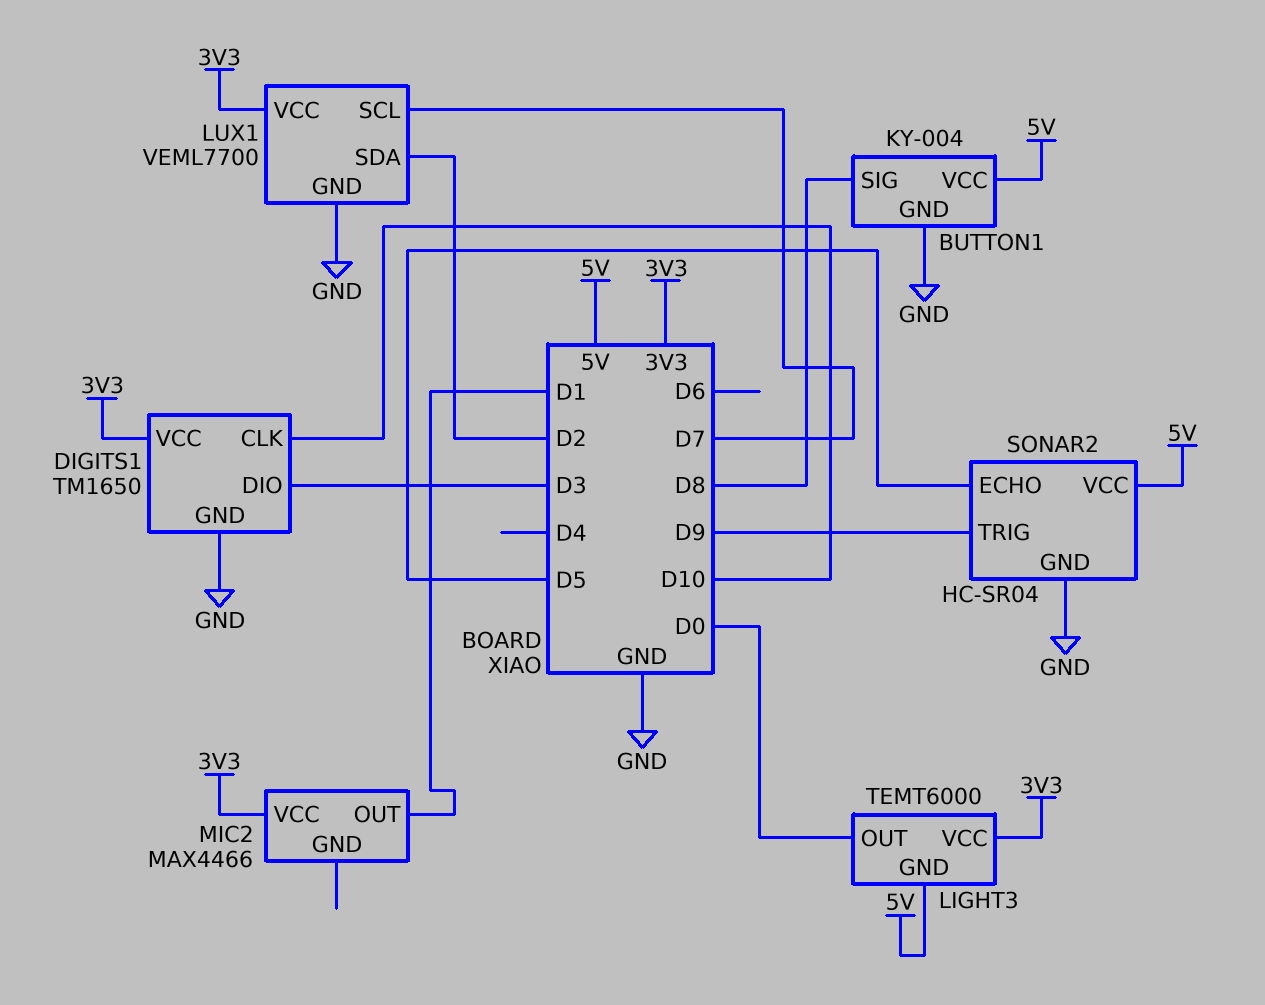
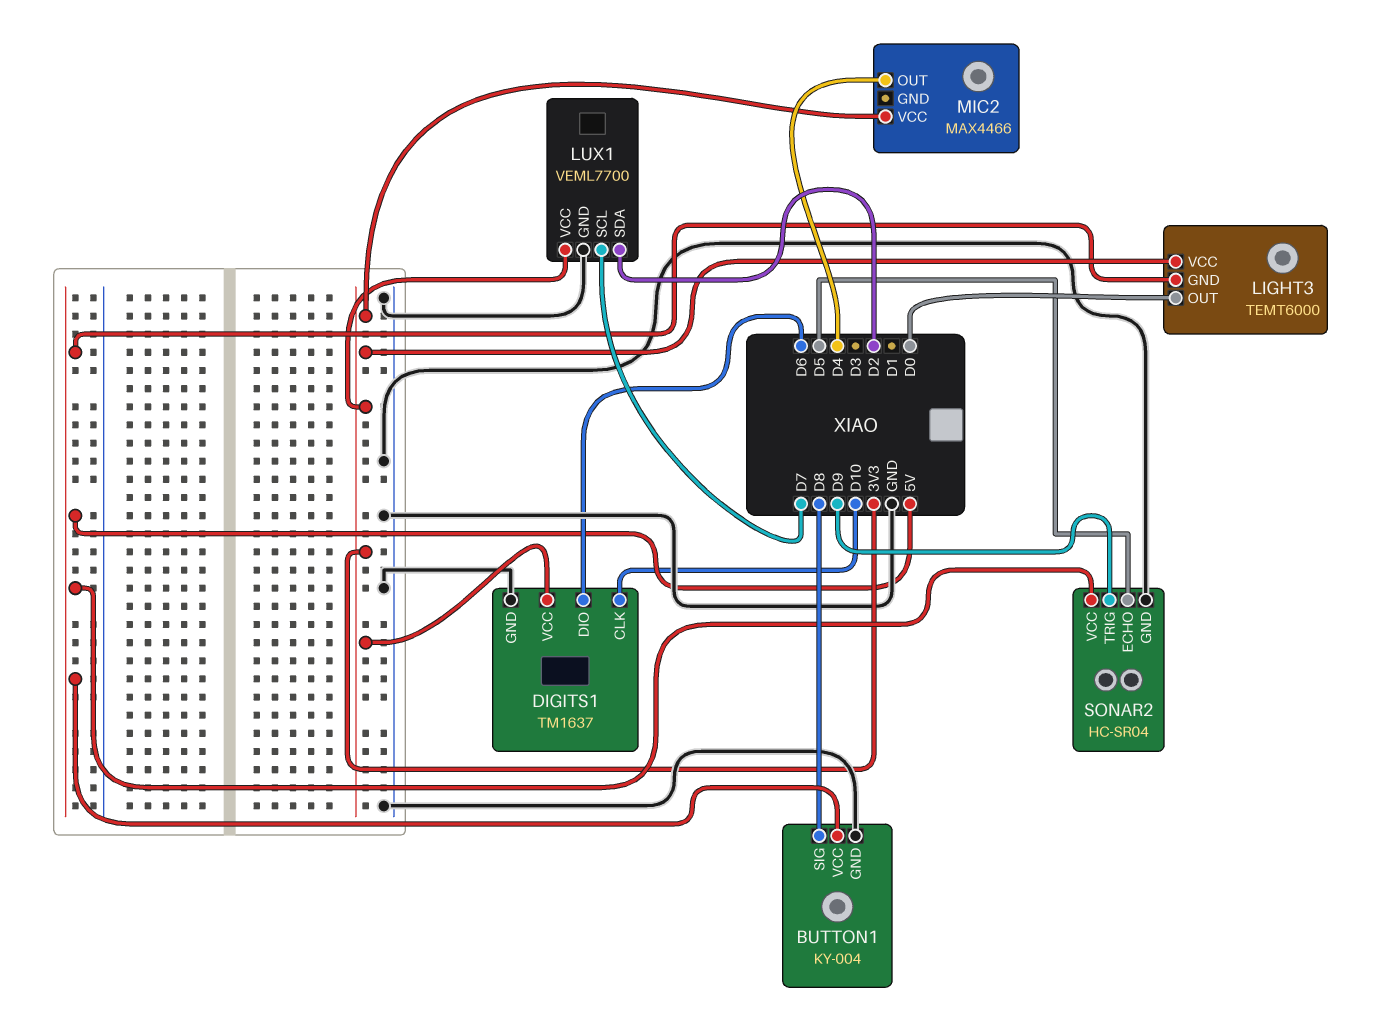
DIGITS1: TM1650 -> TM1637
DIGITS1 pin DIO: D3 -> D6
MIC2 pin OUT: D1 -> D4

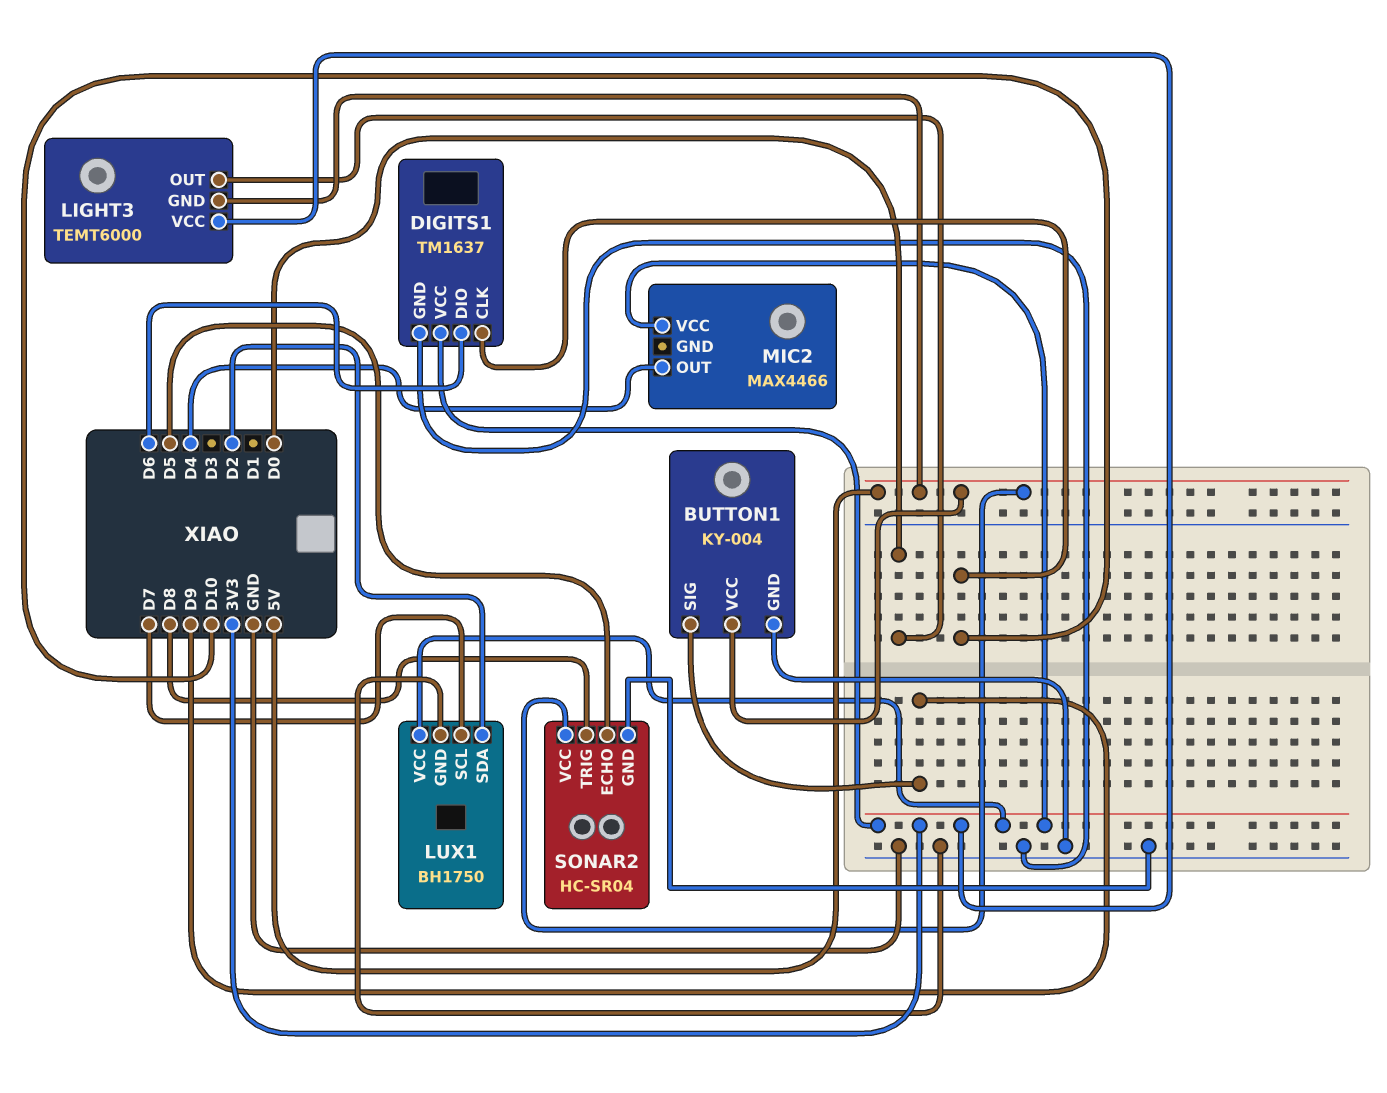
BUTTON1 pin SIG: D8 -> D9
LUX1: VEML7700 -> BH1750
SONAR2 pin TRIG: D9 -> D8

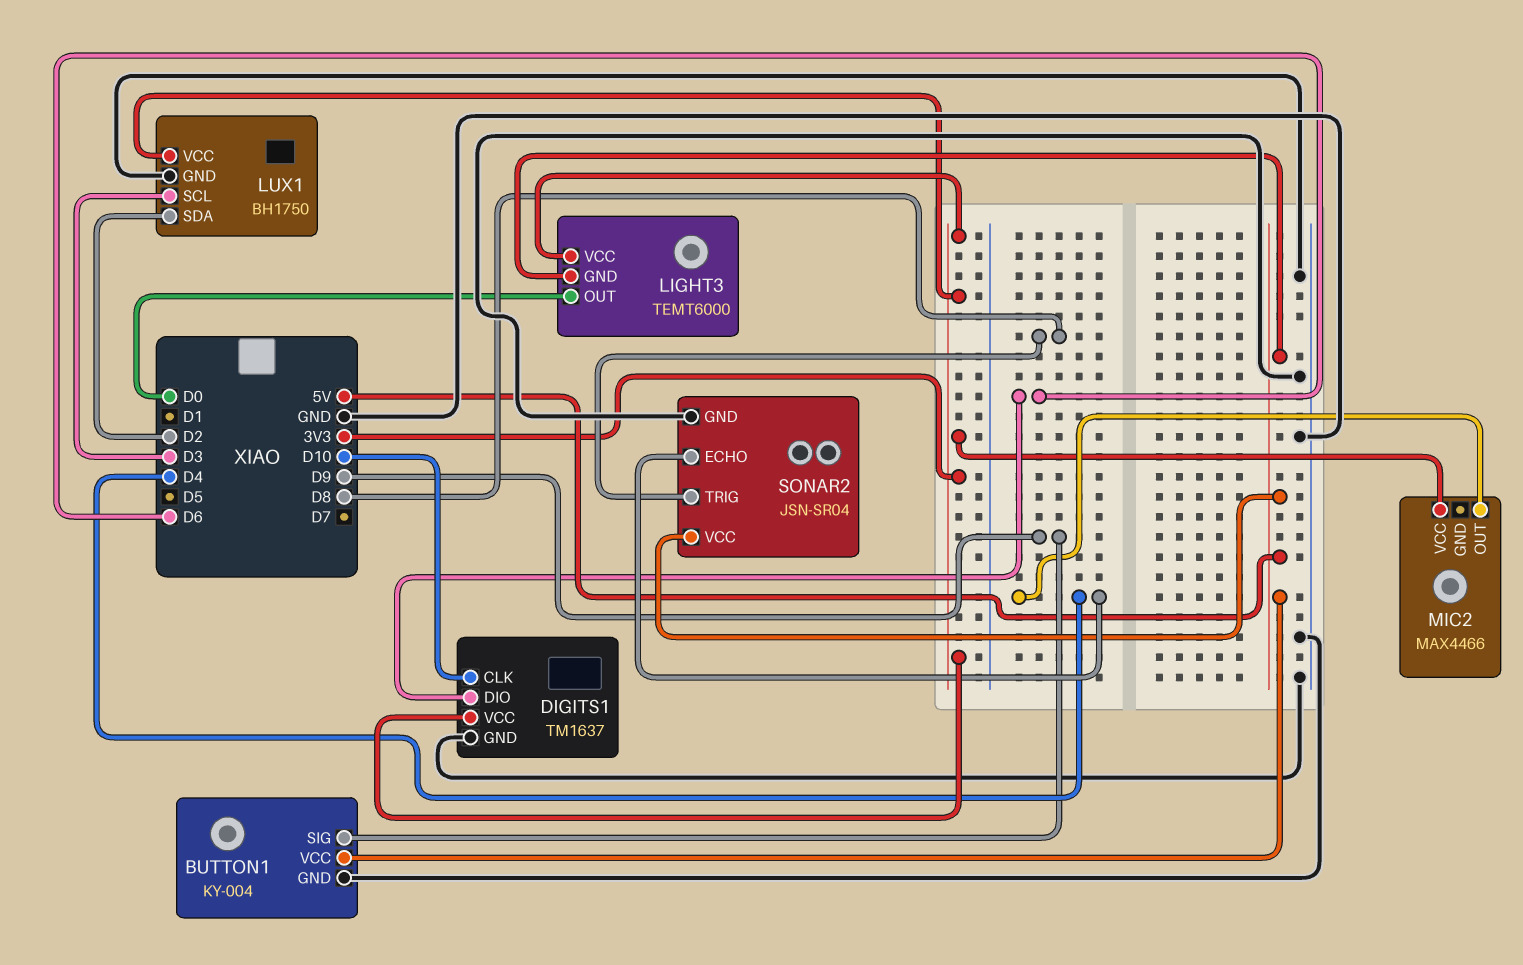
LUX1 pin SCL: D7 -> D3
SONAR2: HC-SR04 -> JSN-SR04
SONAR2 pin ECHO: D5 -> D4

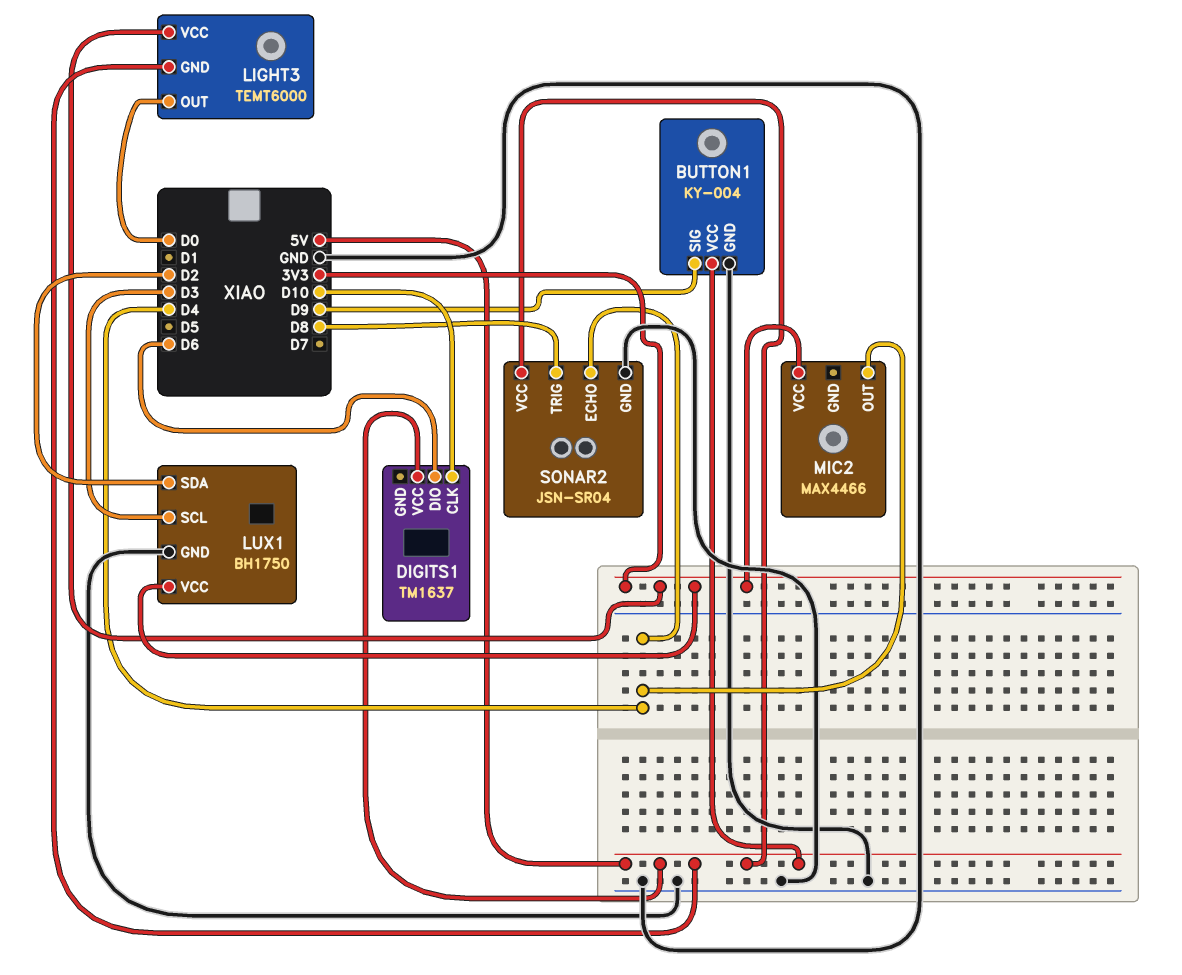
DIGITS1 pin GND: GND -> none
DIGITS1 pin VCC: 3V3 -> 5V

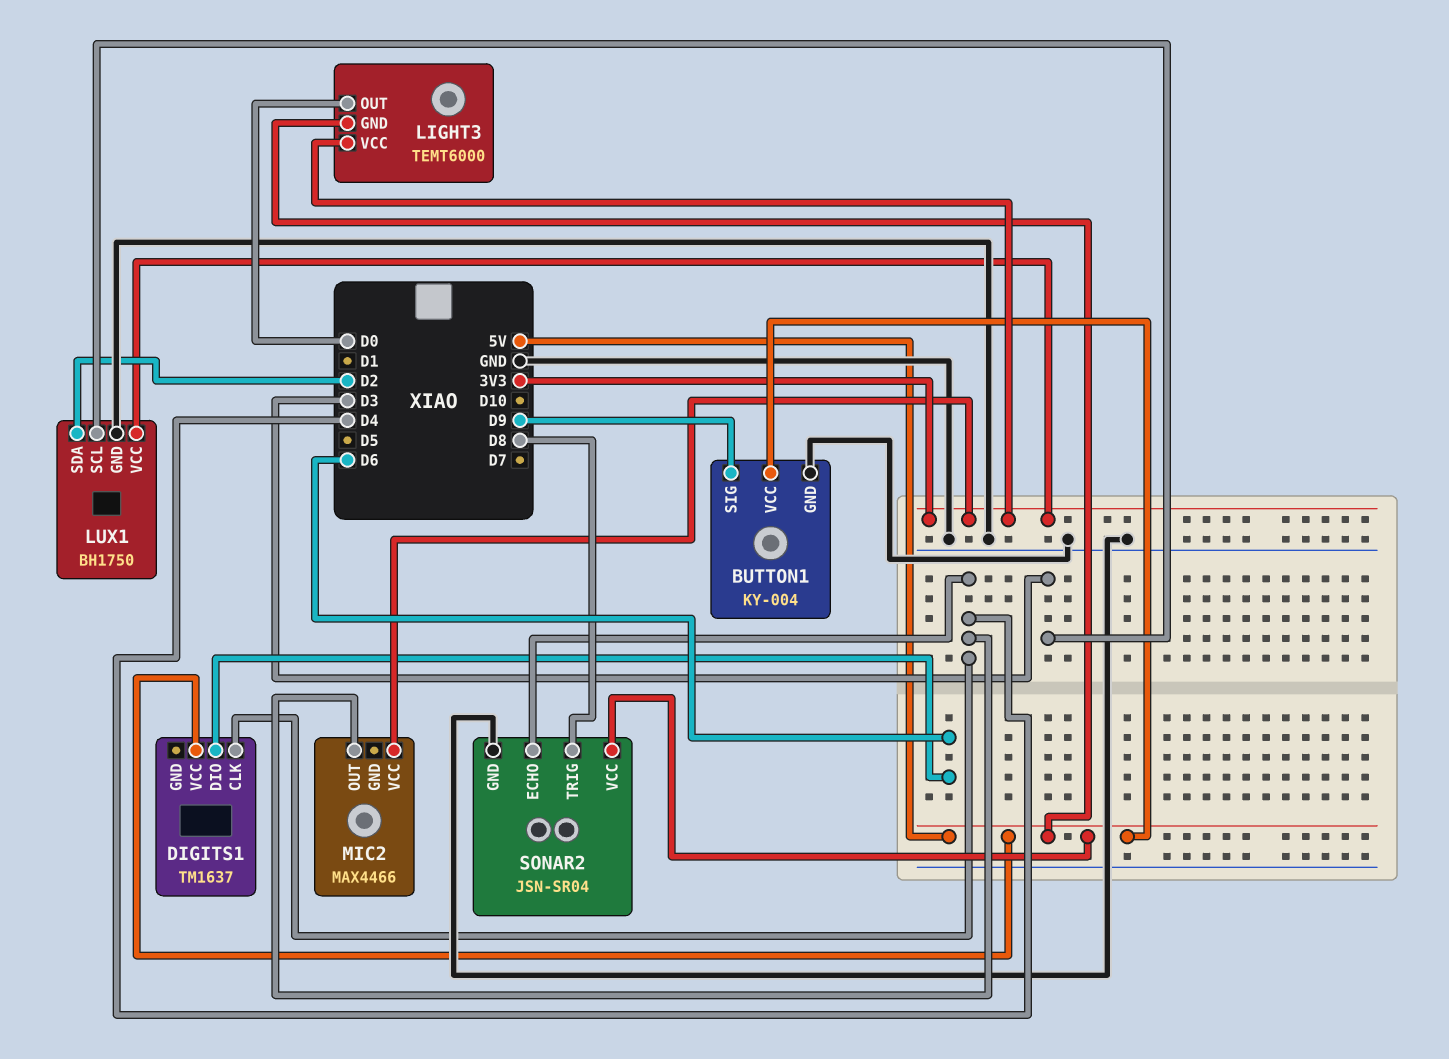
DIGITS1 pin CLK: D10 -> D4

